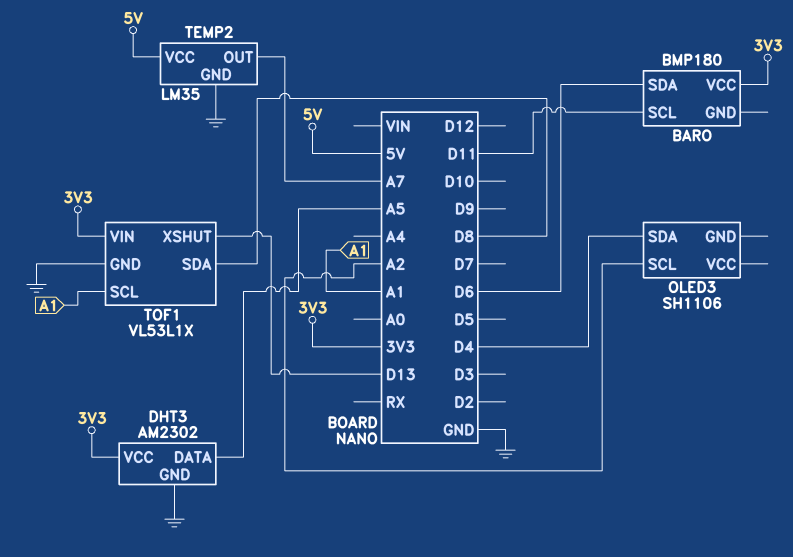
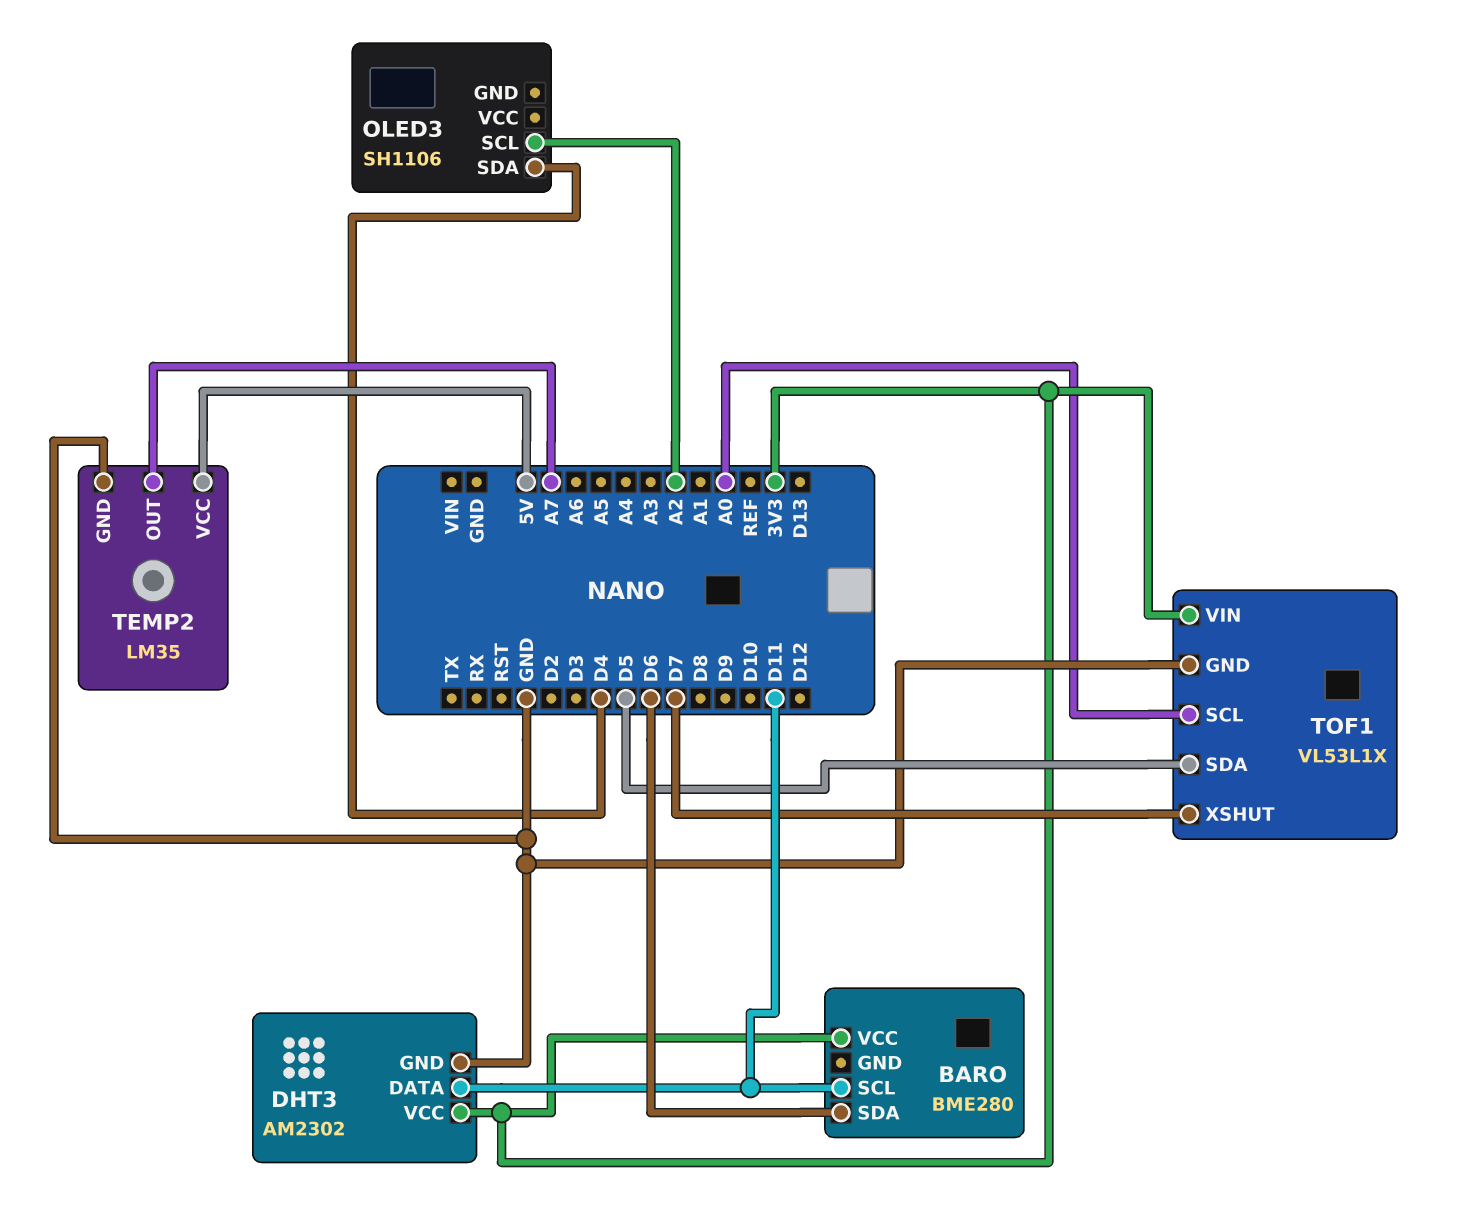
BARO: BMP180 -> BME280
DHT3 pin DATA: A5 -> D11
TOF1 pin SCL: A1 -> A0
TOF1 pin SDA: D8 -> D5
TOF1 pin XSHUT: D13 -> D7

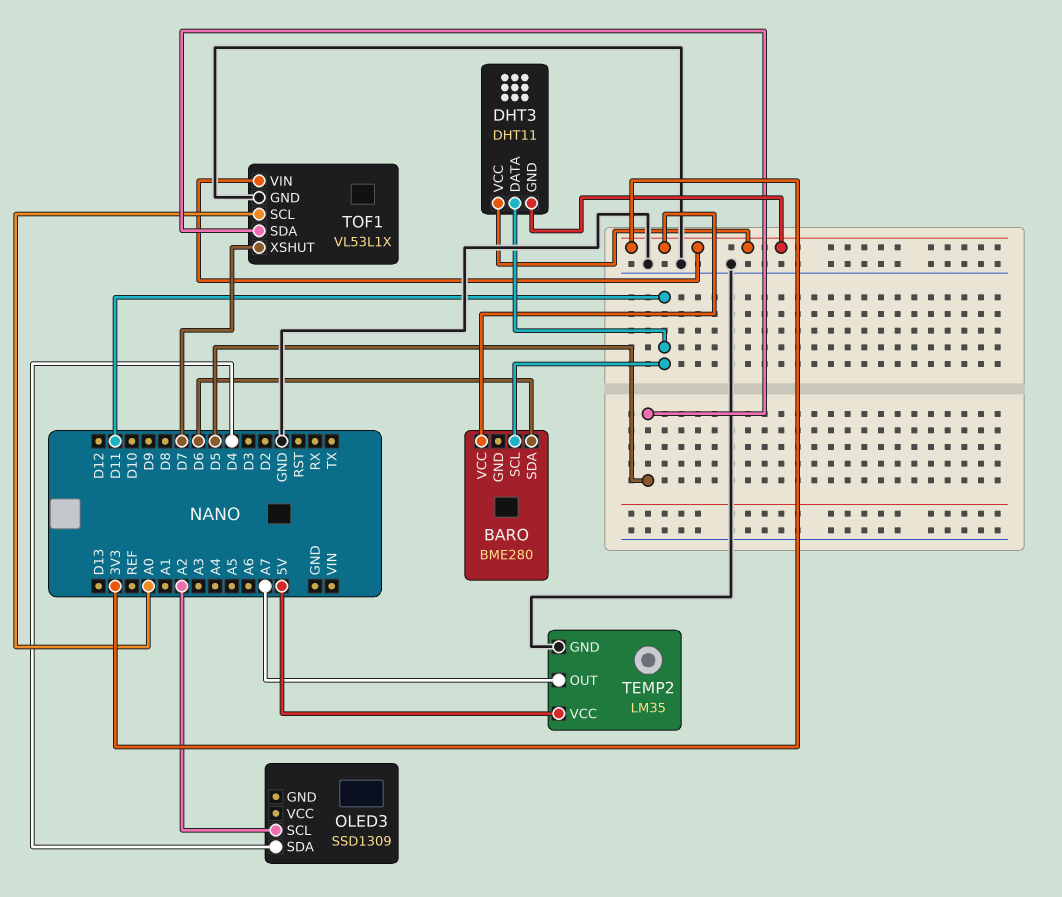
DHT3: AM2302 -> DHT11
DHT3 pin GND: GND -> 3V3
OLED3: SH1106 -> SSD1309

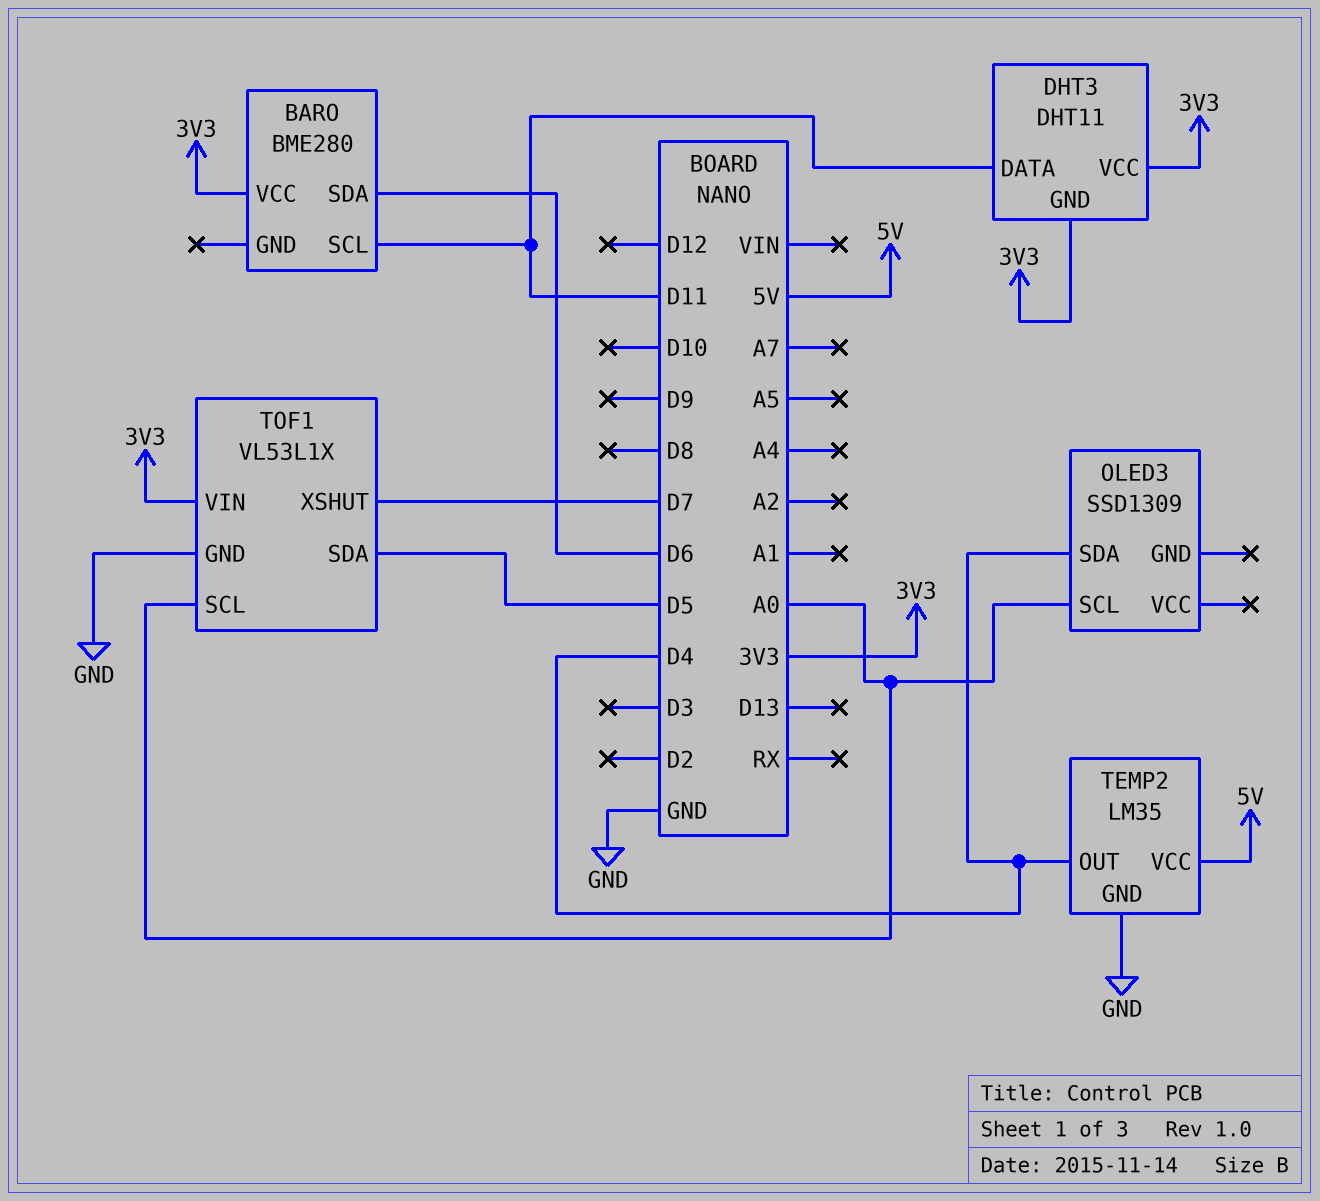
OLED3 pin SCL: A2 -> A0
TEMP2 pin OUT: A7 -> D4

